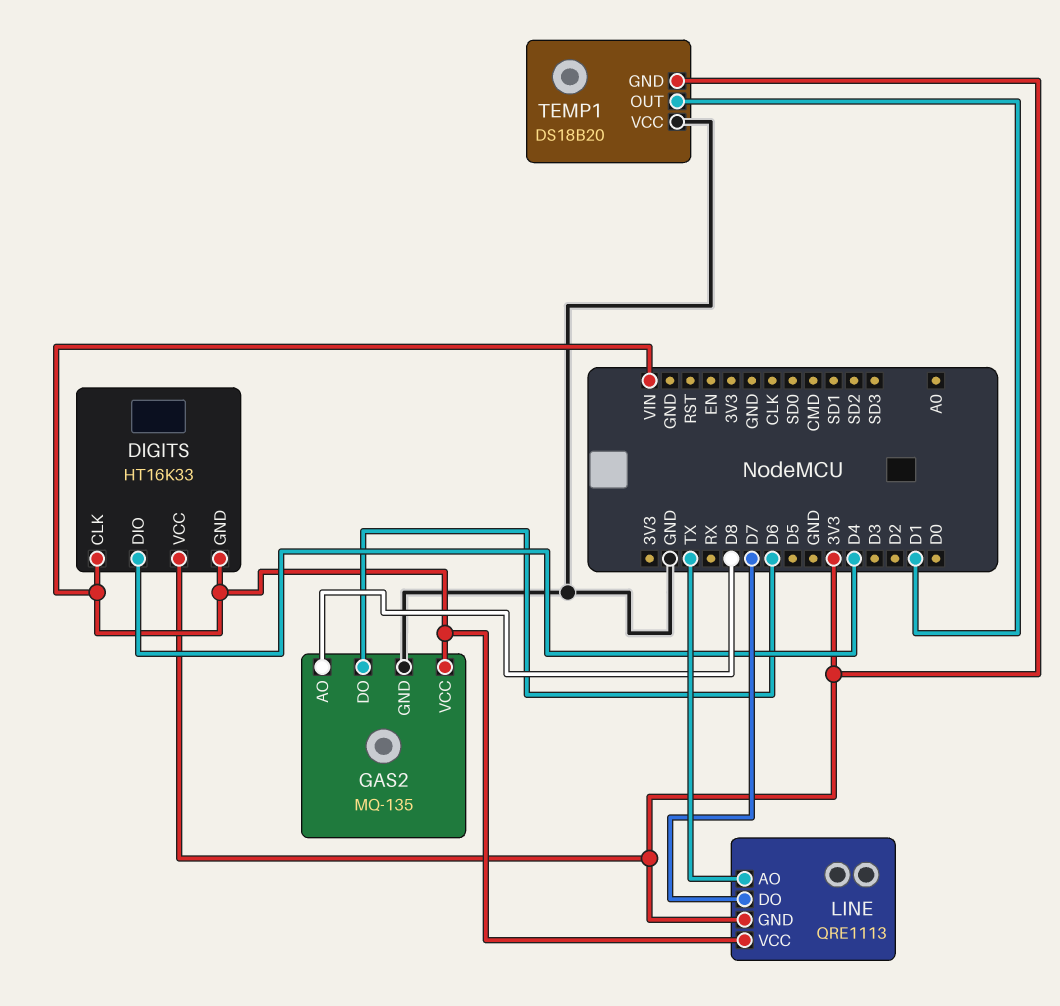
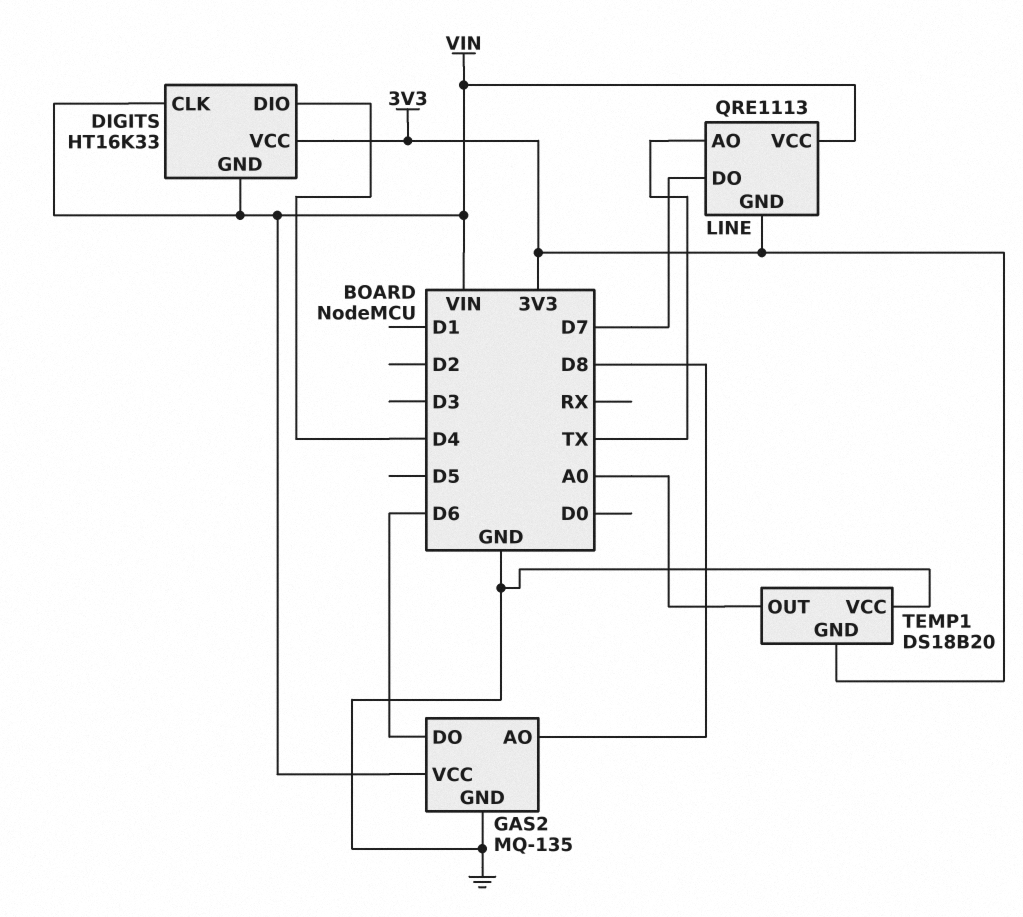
TEMP1 pin OUT: D1 -> A0

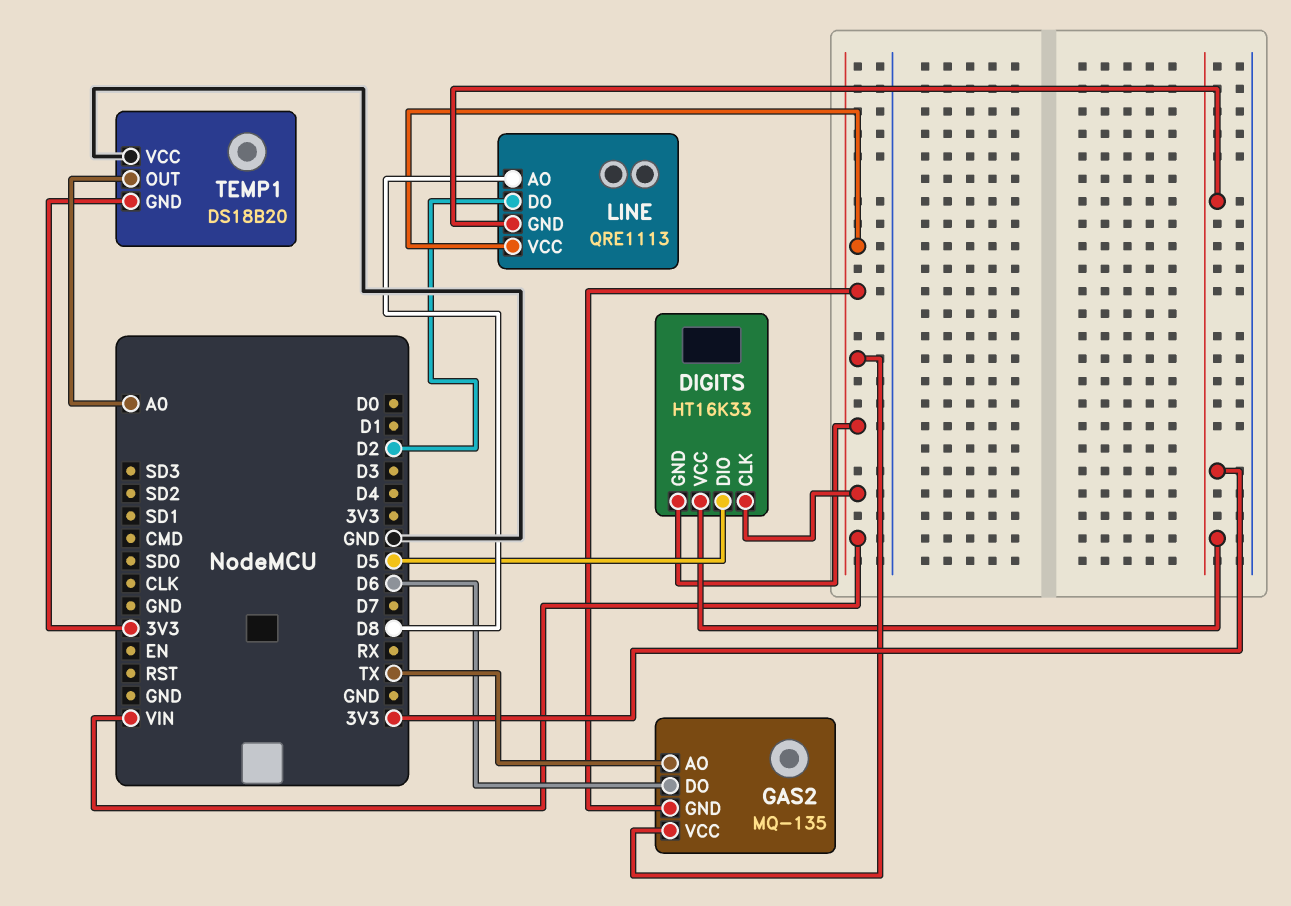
DIGITS pin DIO: D4 -> D5
GAS2 pin AO: D8 -> TX
GAS2 pin GND: GND -> VIN
LINE pin AO: TX -> D8
LINE pin DO: D7 -> D2

